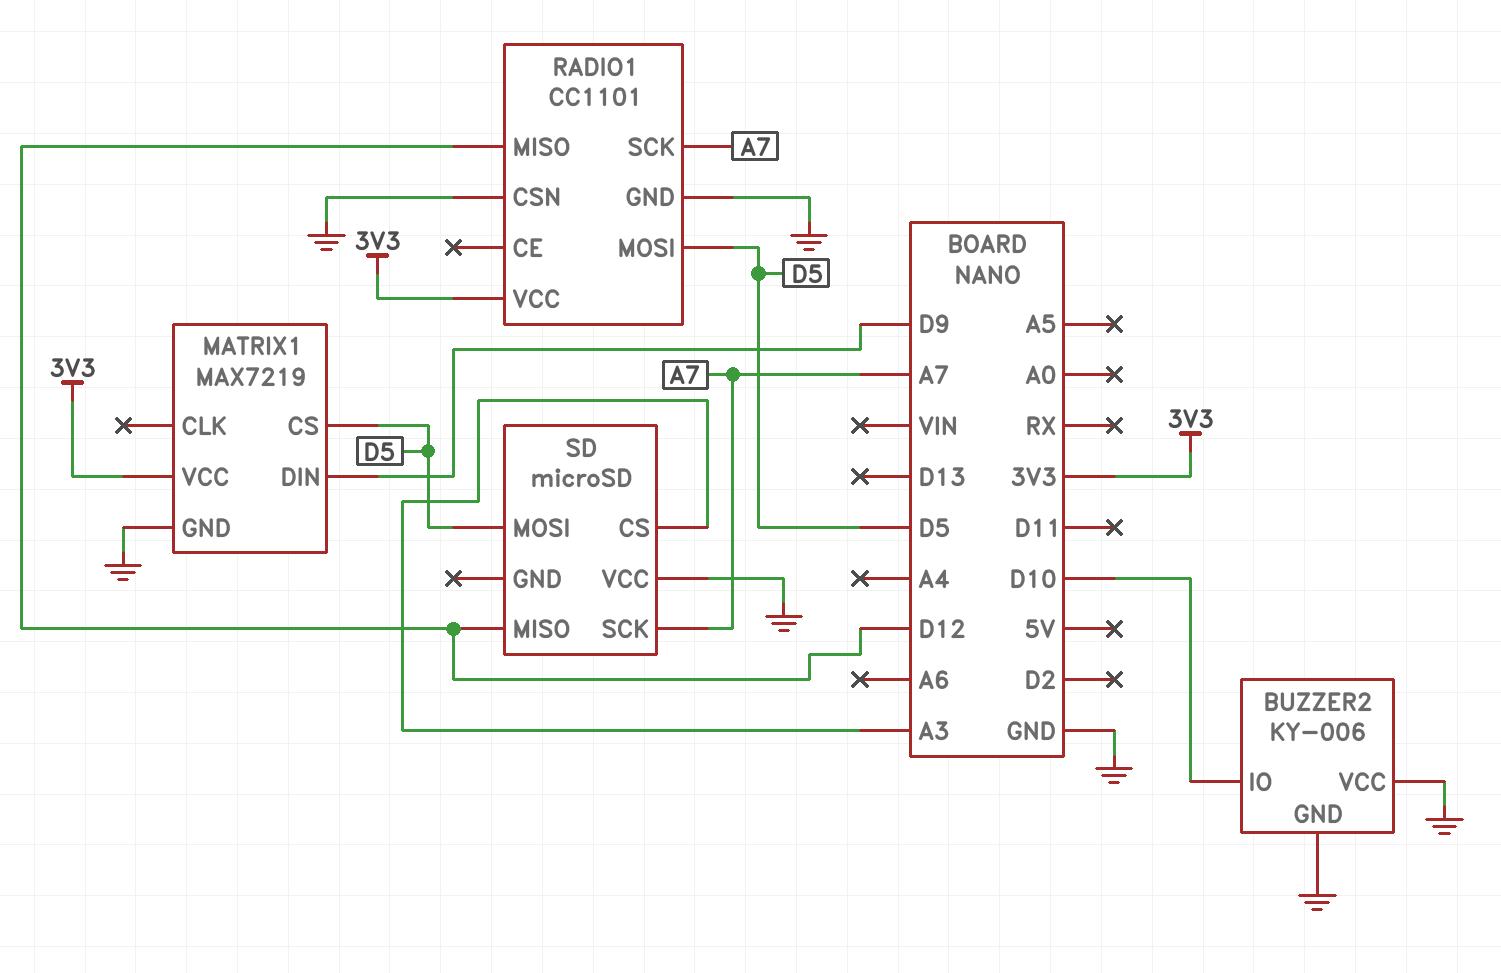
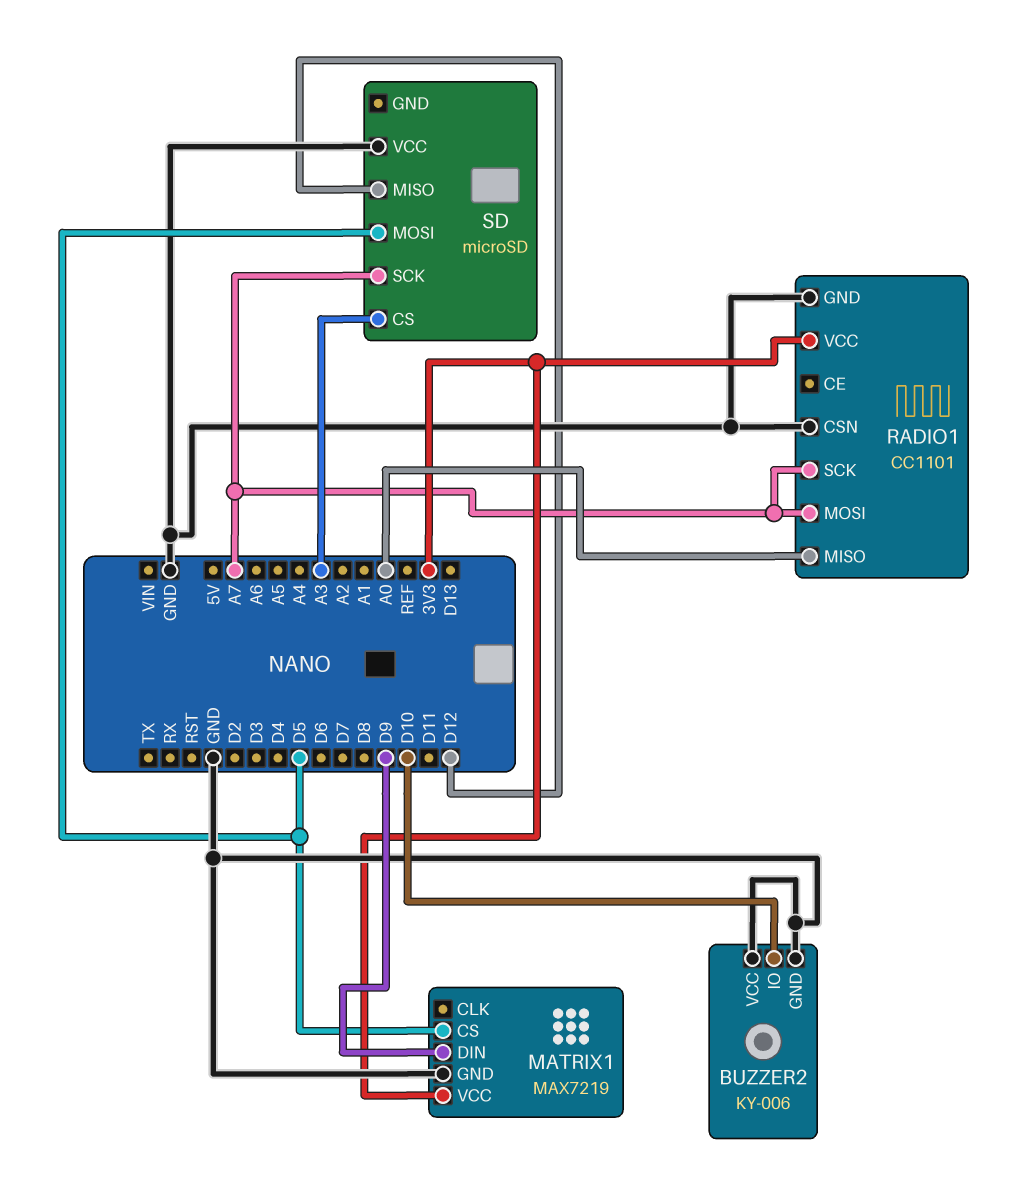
RADIO1 pin MISO: D12 -> A0
RADIO1 pin MOSI: D5 -> A7

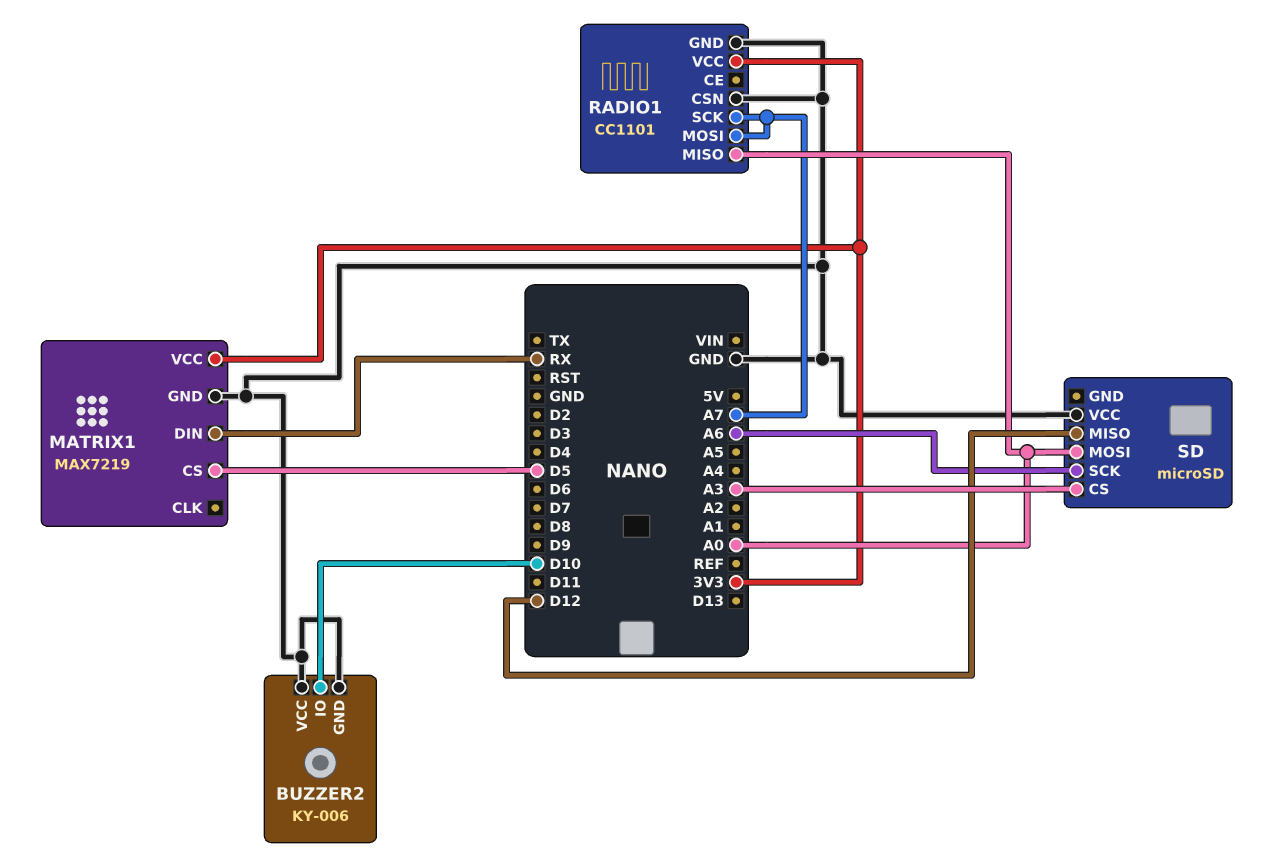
MATRIX1 pin DIN: D9 -> RX
SD pin MOSI: D5 -> A0
SD pin SCK: A7 -> A6

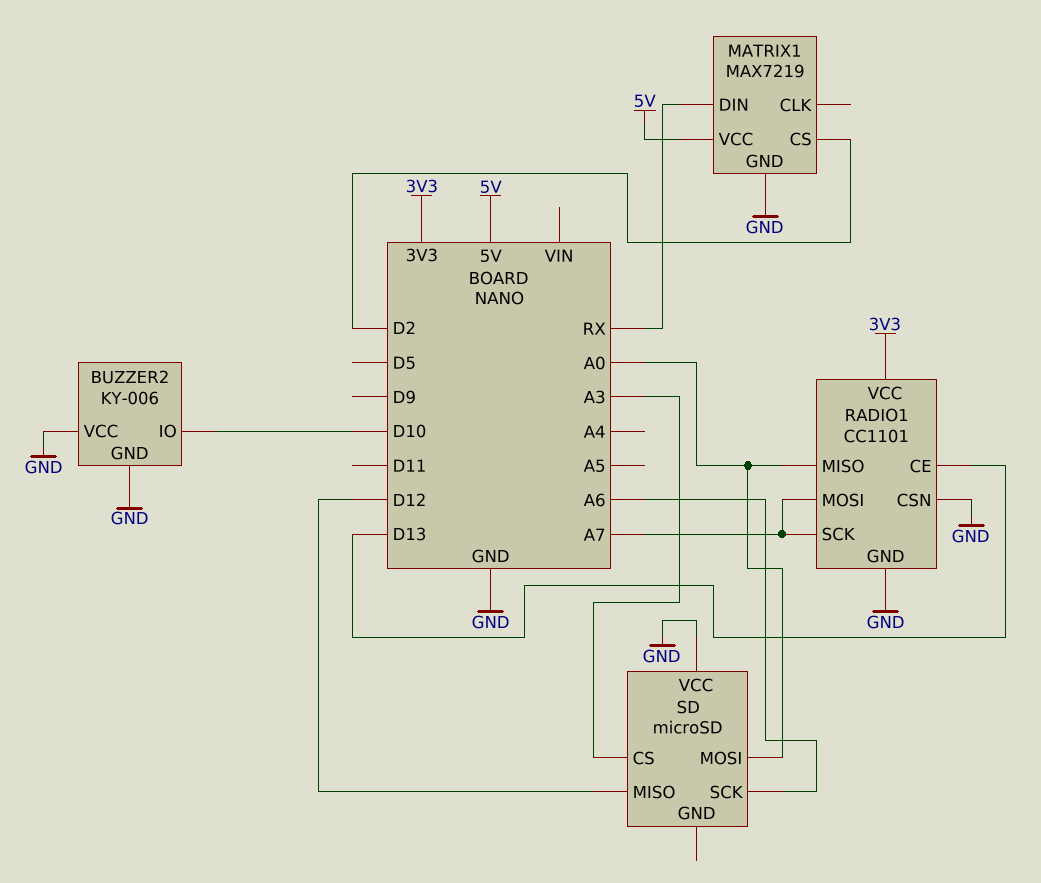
MATRIX1 pin CS: D5 -> D2
MATRIX1 pin VCC: 3V3 -> 5V
RADIO1 pin CE: none -> D13

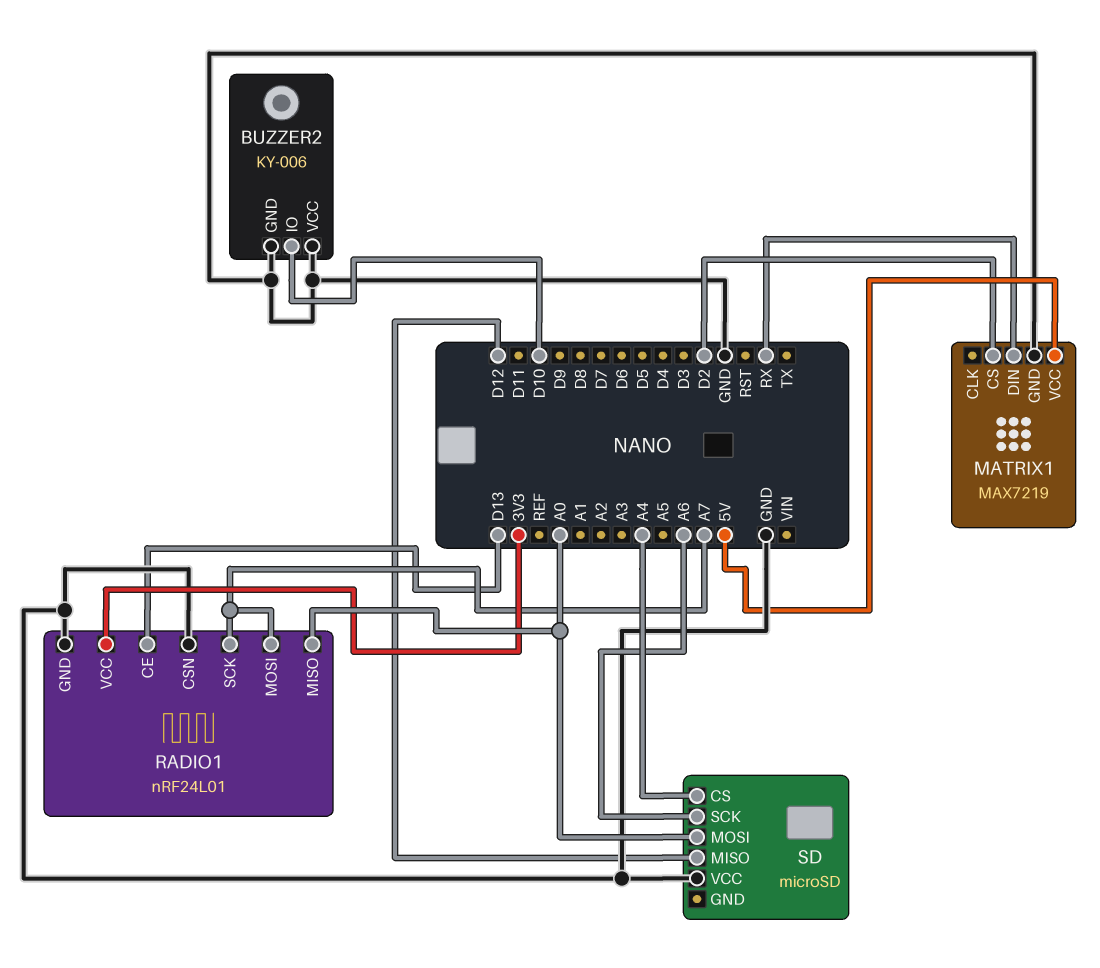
RADIO1: CC1101 -> nRF24L01
SD pin CS: A3 -> A4

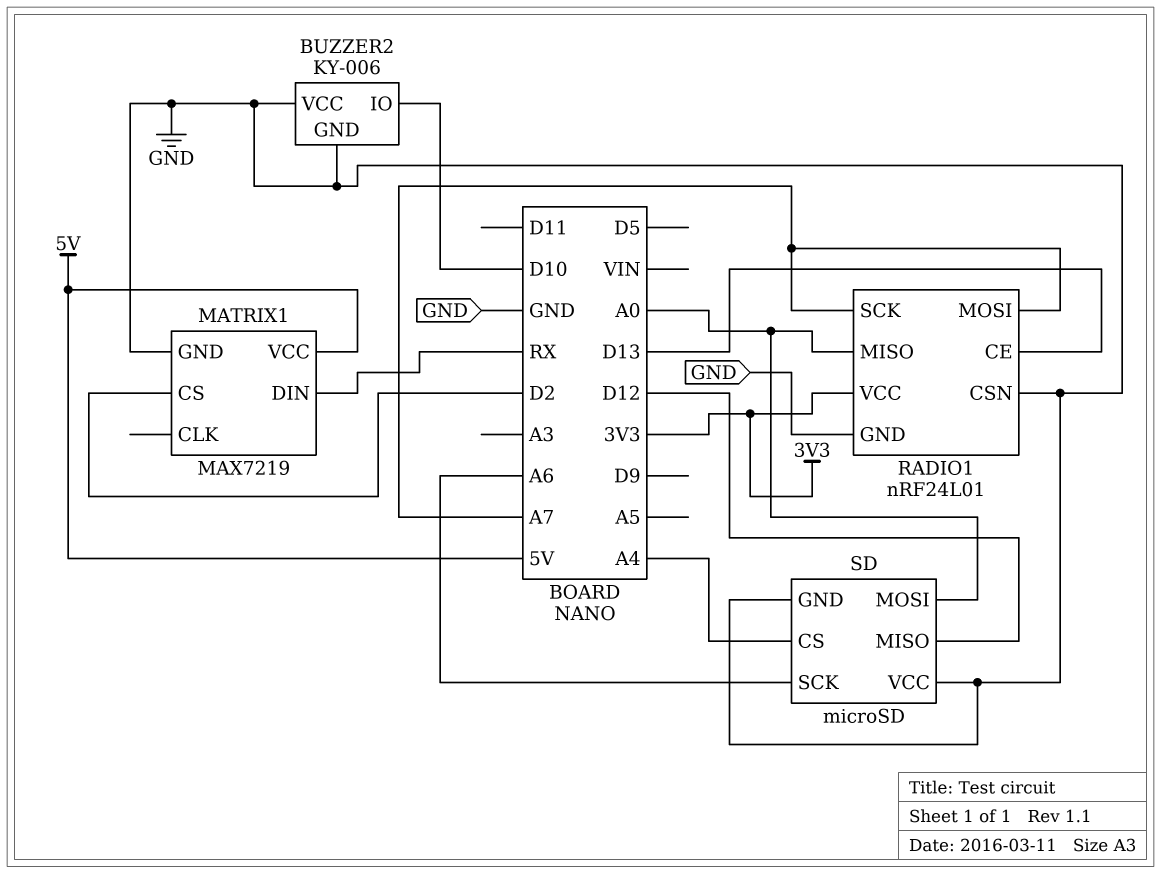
SD pin GND: none -> GND

